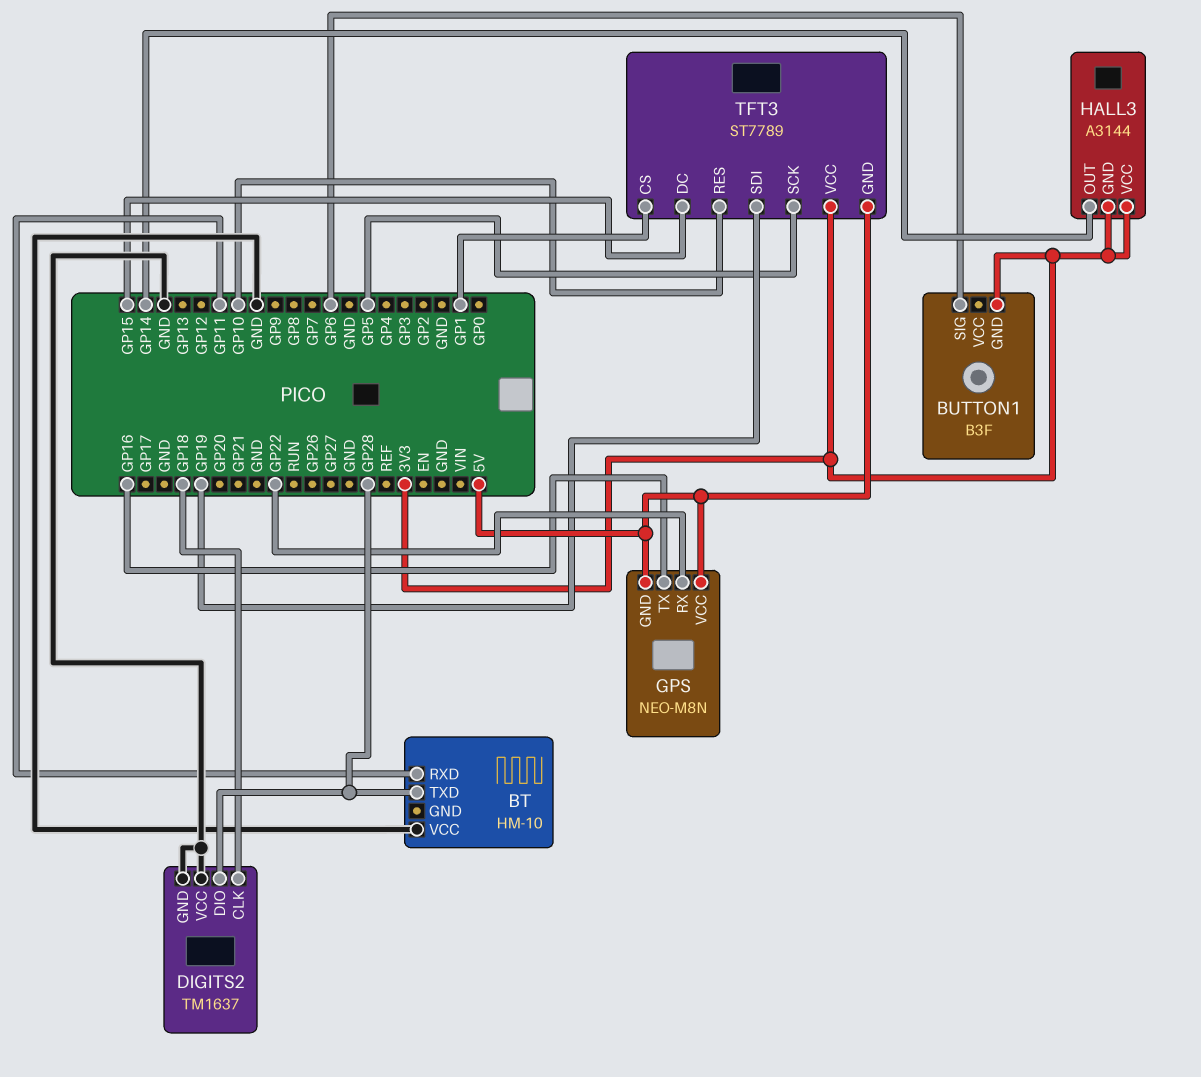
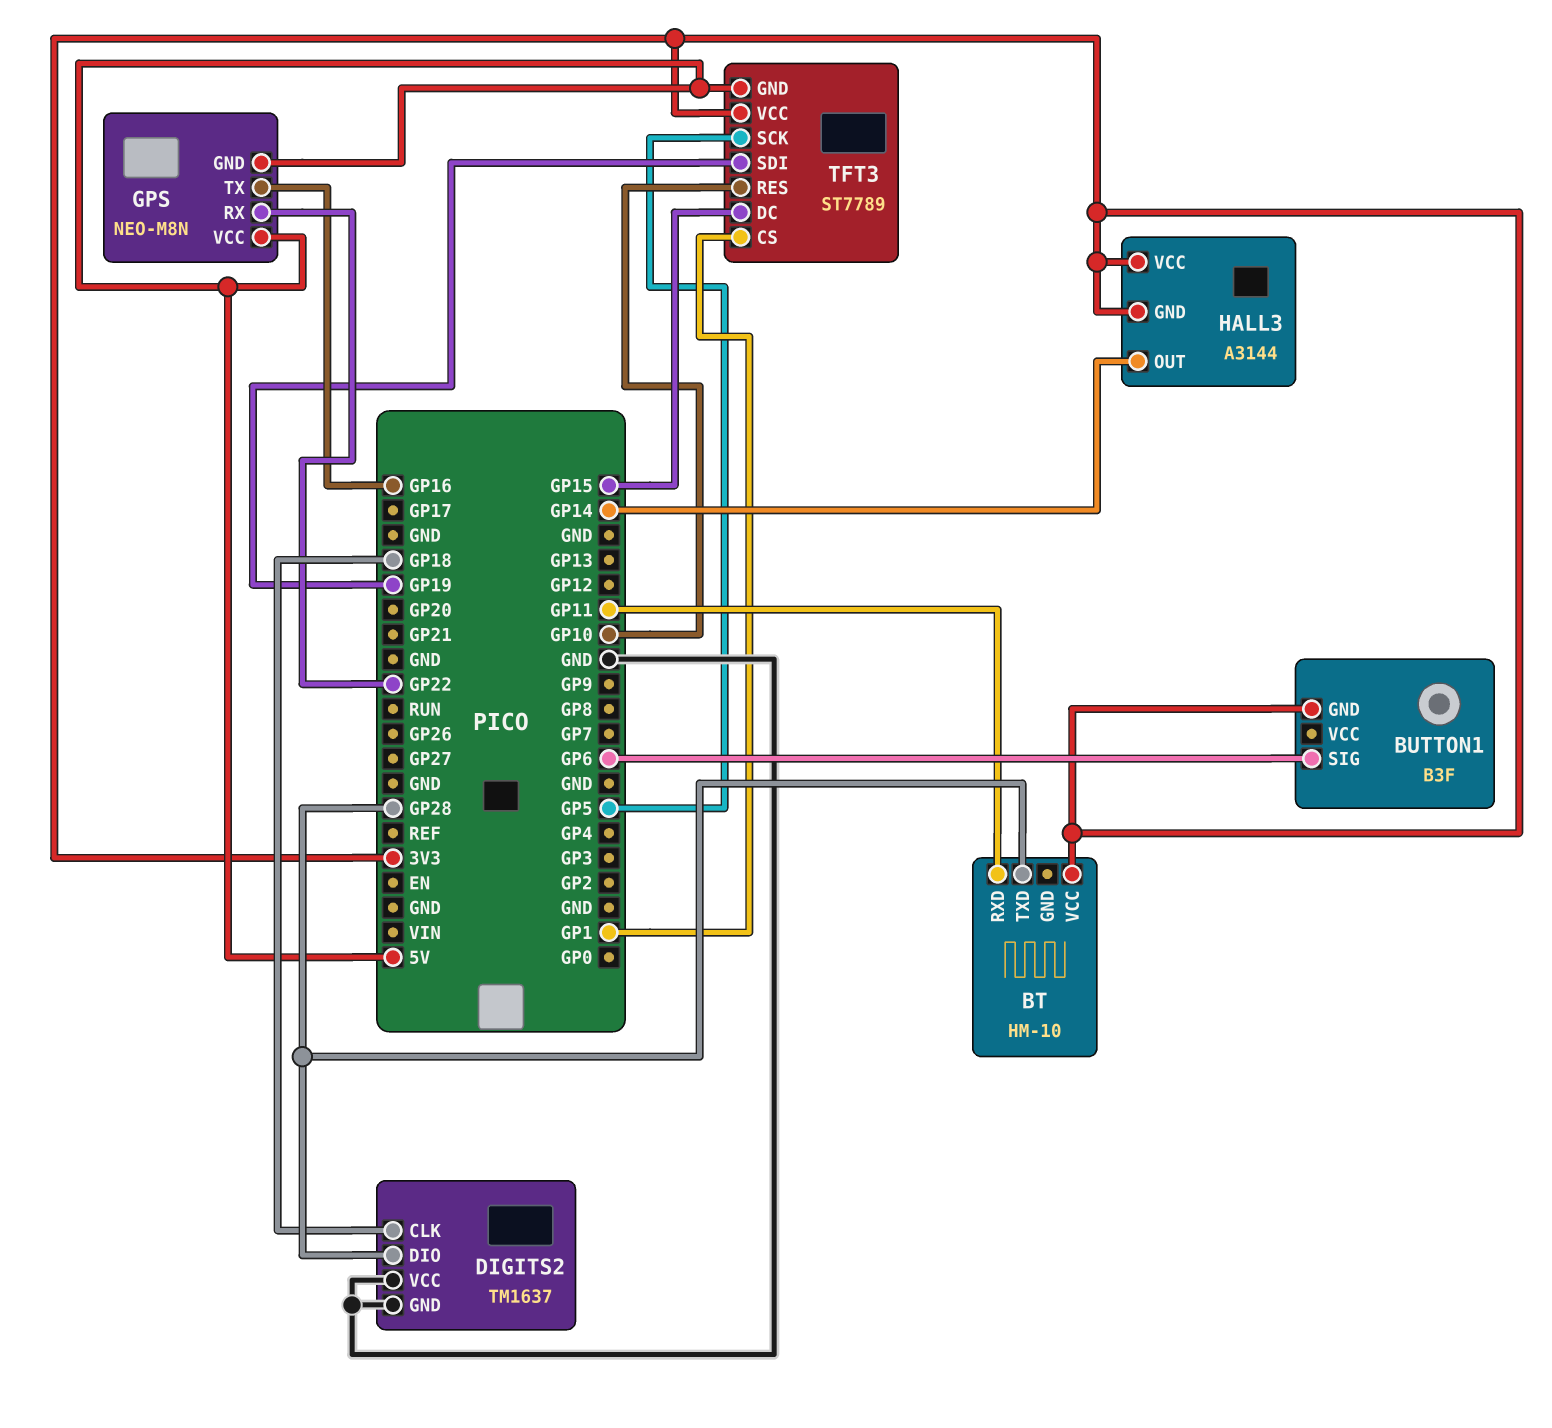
BT pin VCC: GND -> 3V3

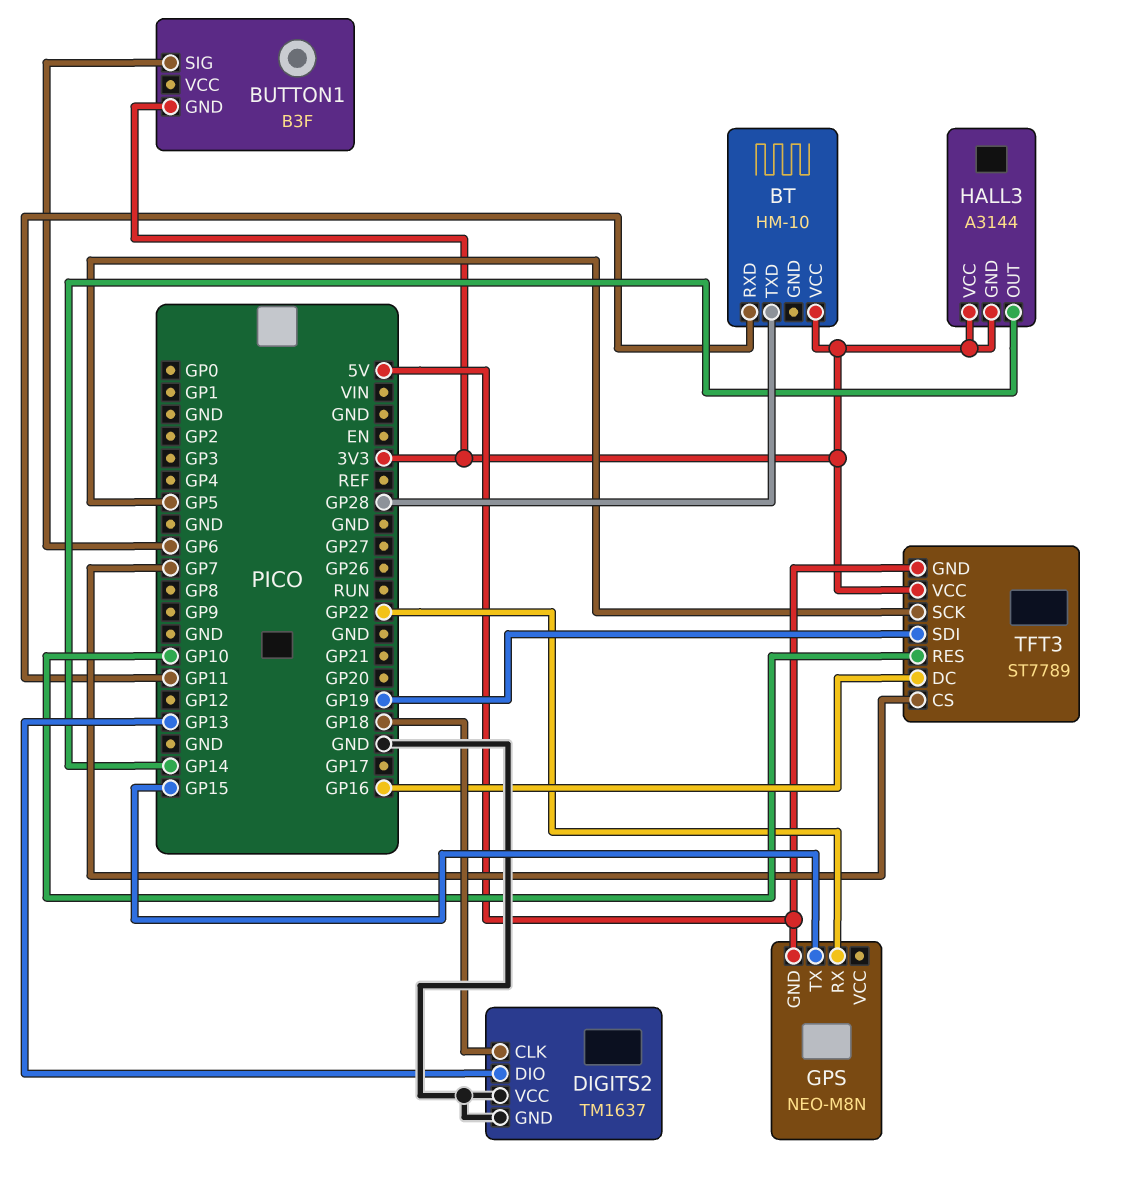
DIGITS2 pin DIO: GP28 -> GP13
GPS pin TX: GP16 -> GP15
GPS pin VCC: 5V -> none
TFT3 pin CS: GP1 -> GP7
TFT3 pin DC: GP15 -> GP16

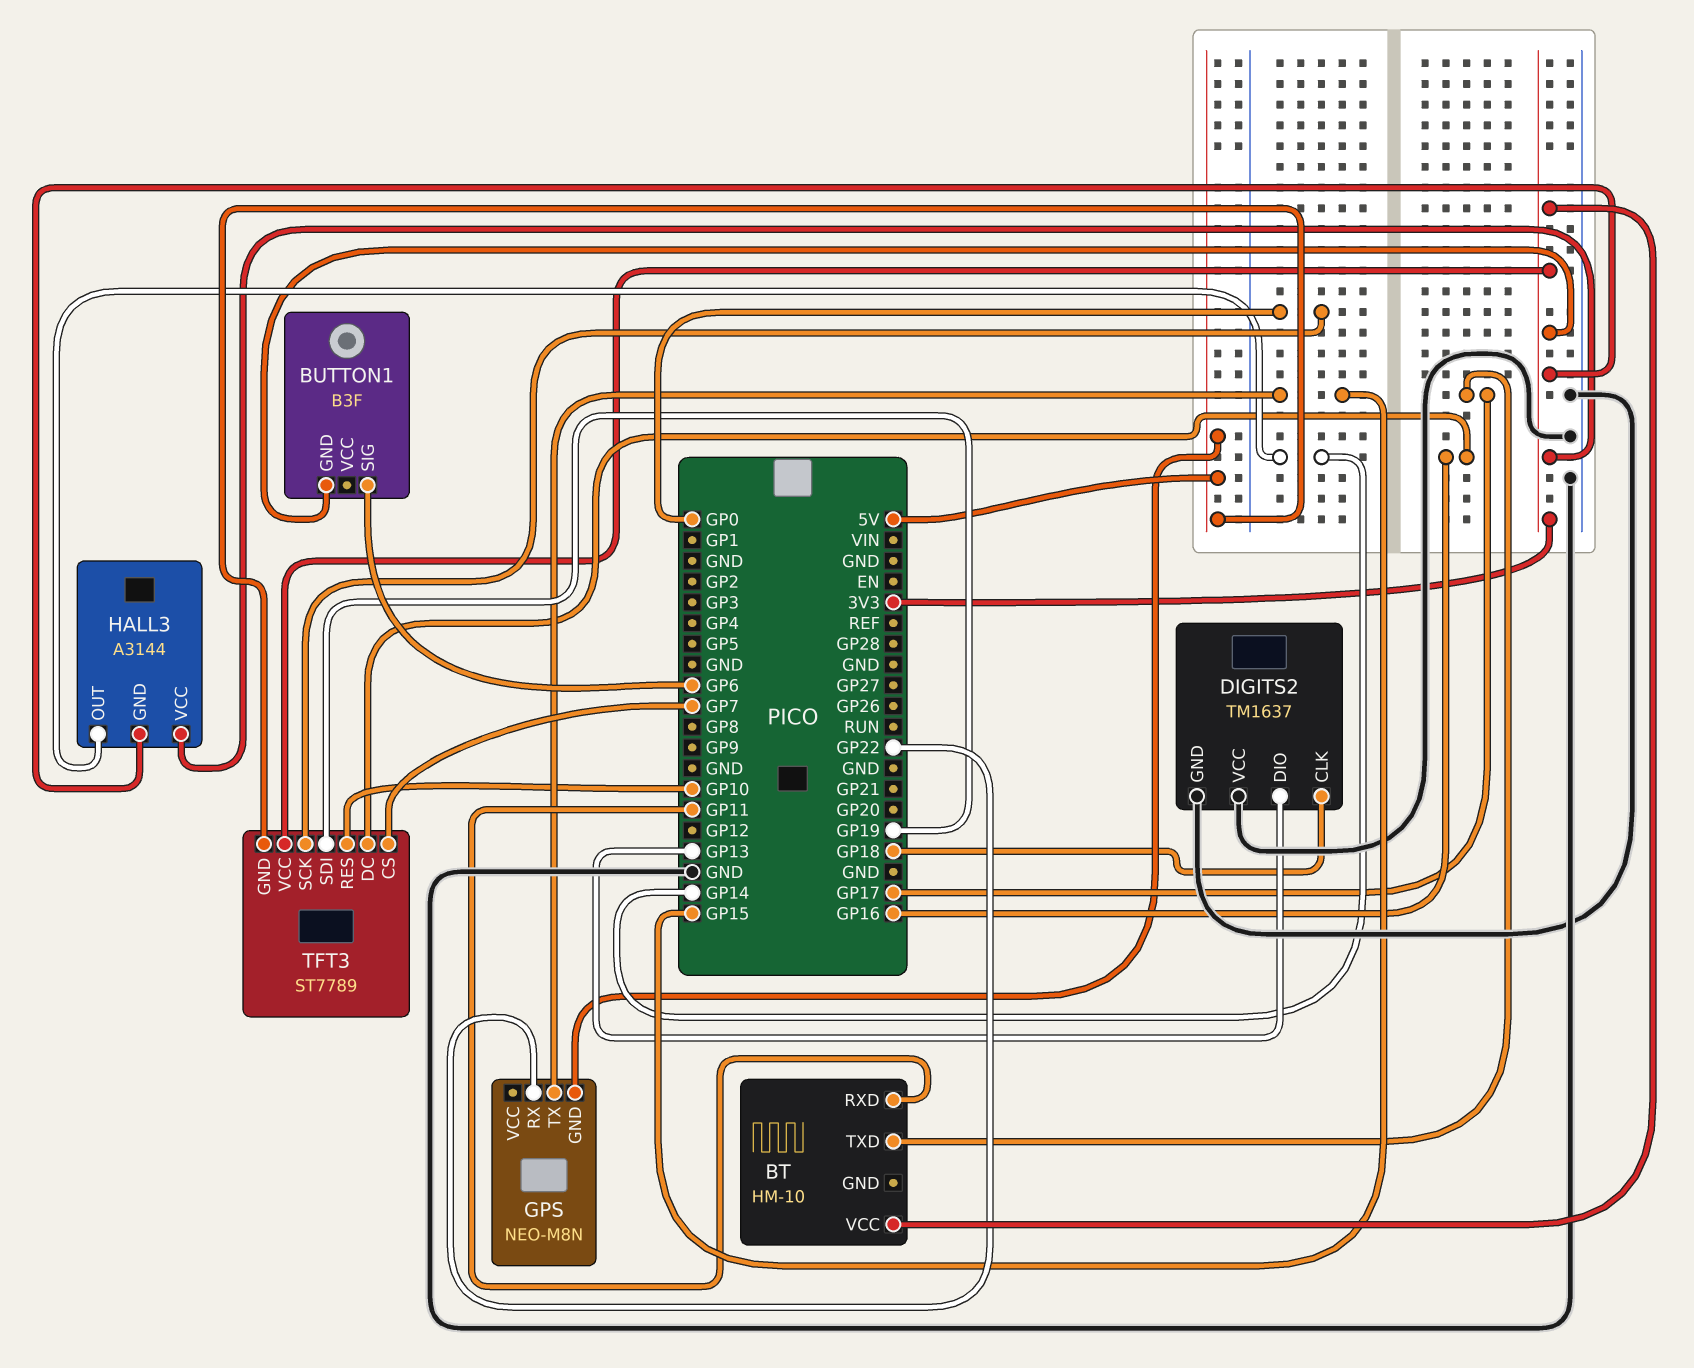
BT pin TXD: GP28 -> GP17
TFT3 pin SCK: GP5 -> GP0

